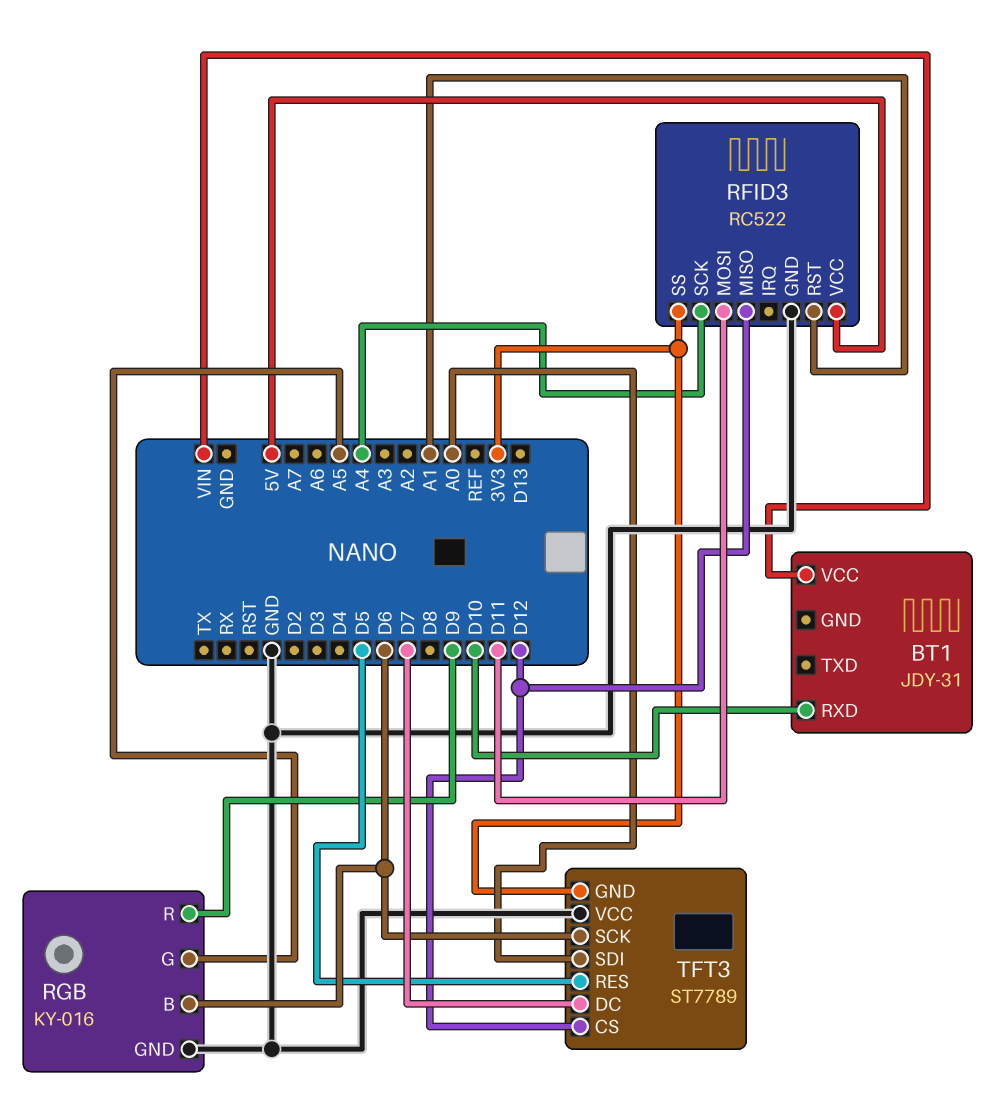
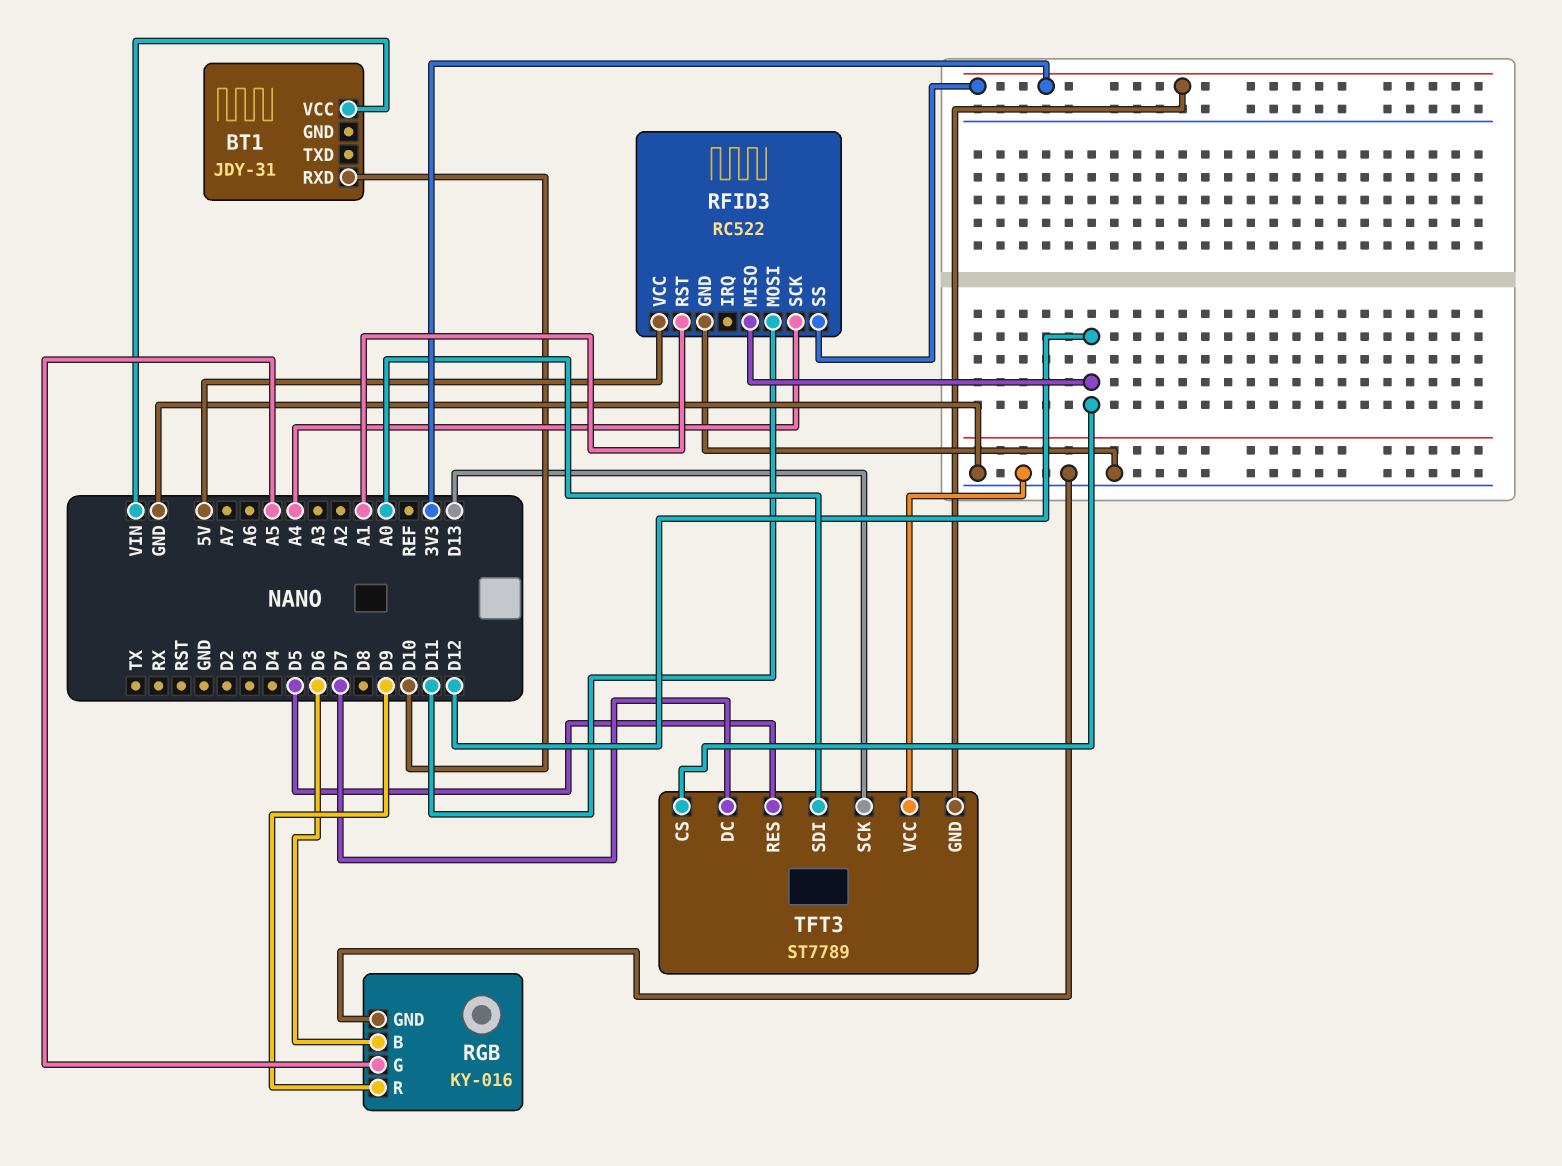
TFT3 pin SCK: D6 -> D13

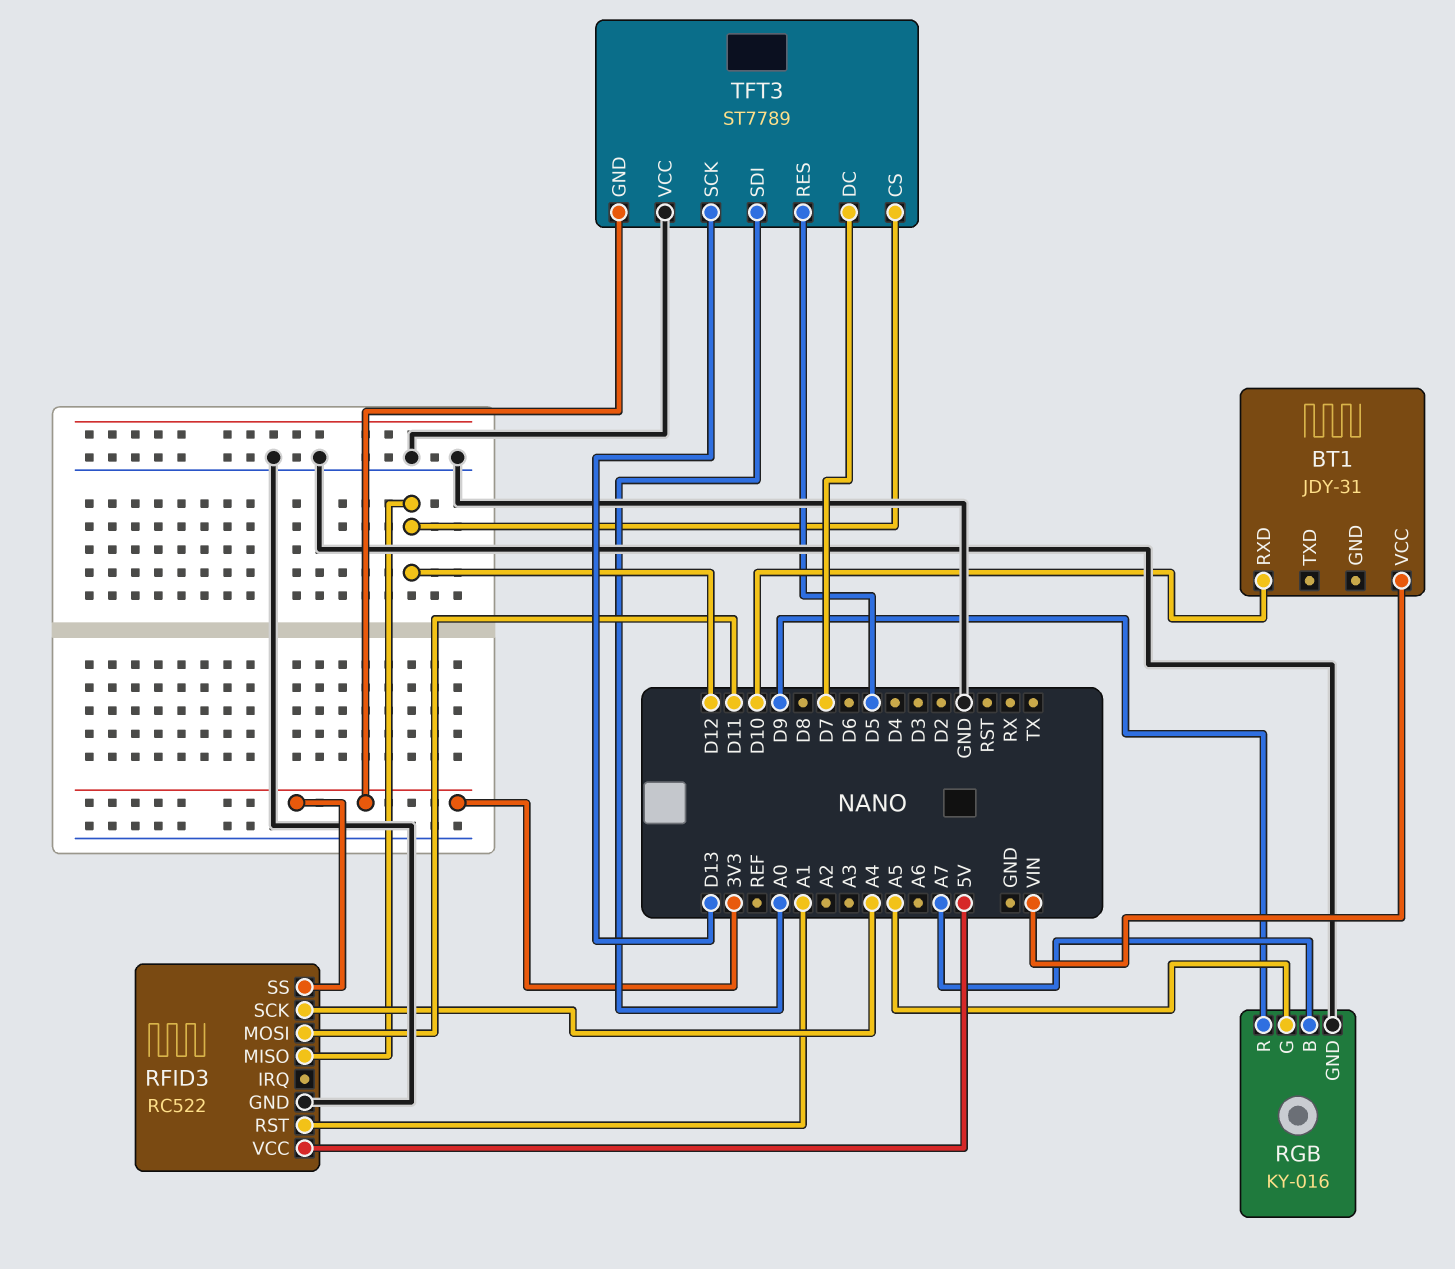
RGB pin B: D6 -> A7

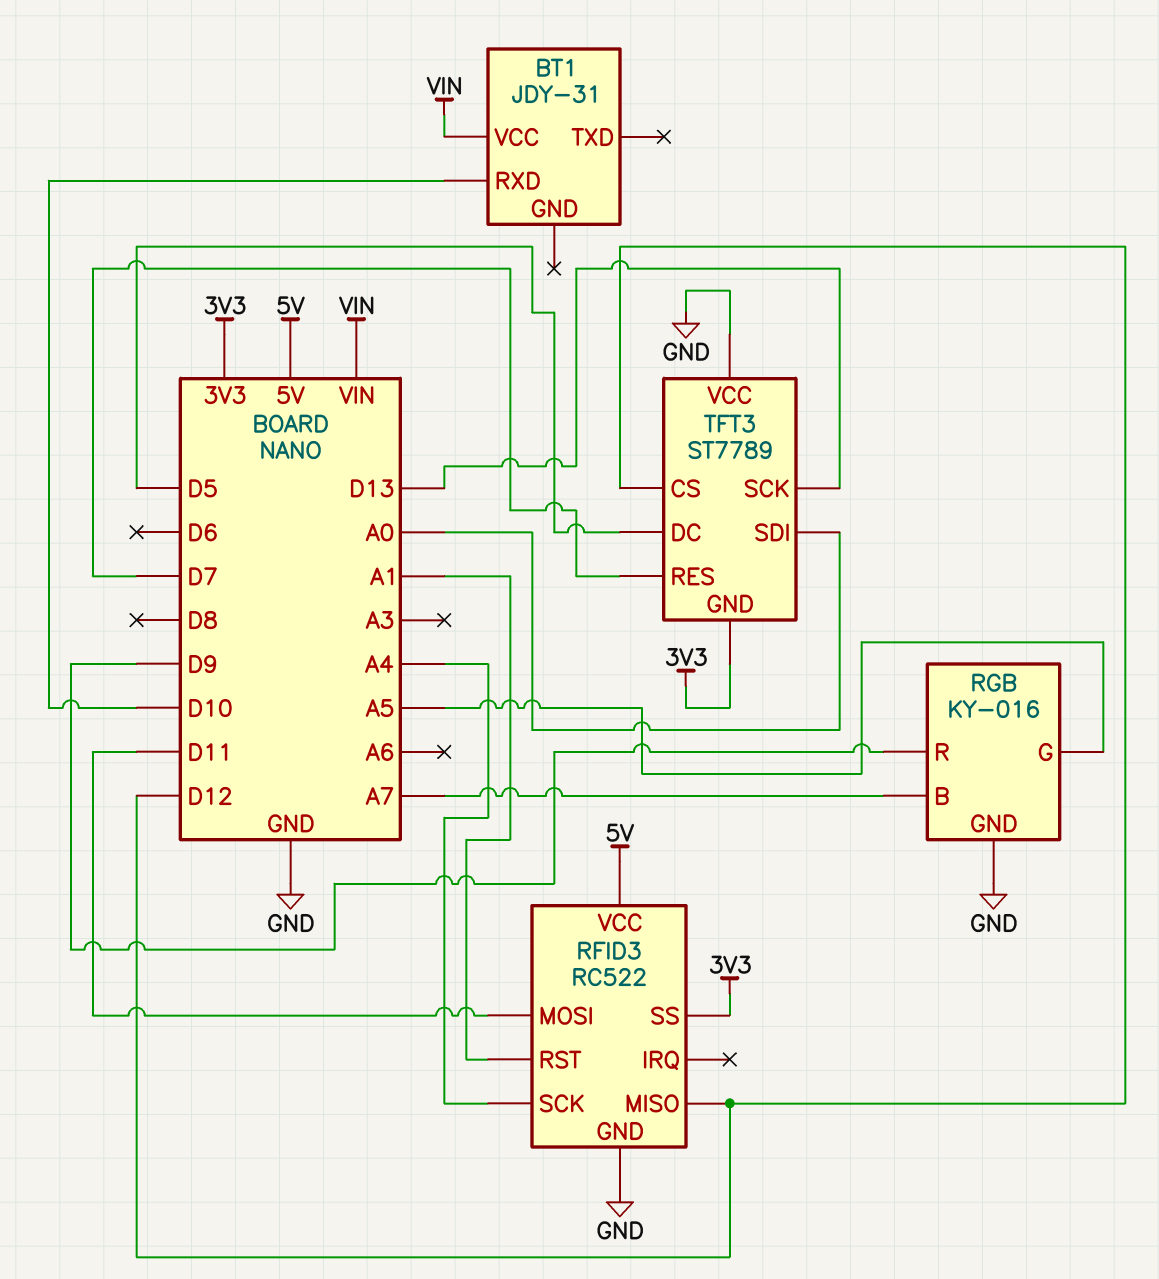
TFT3 pin DC: D7 -> D5
TFT3 pin RES: D5 -> D7

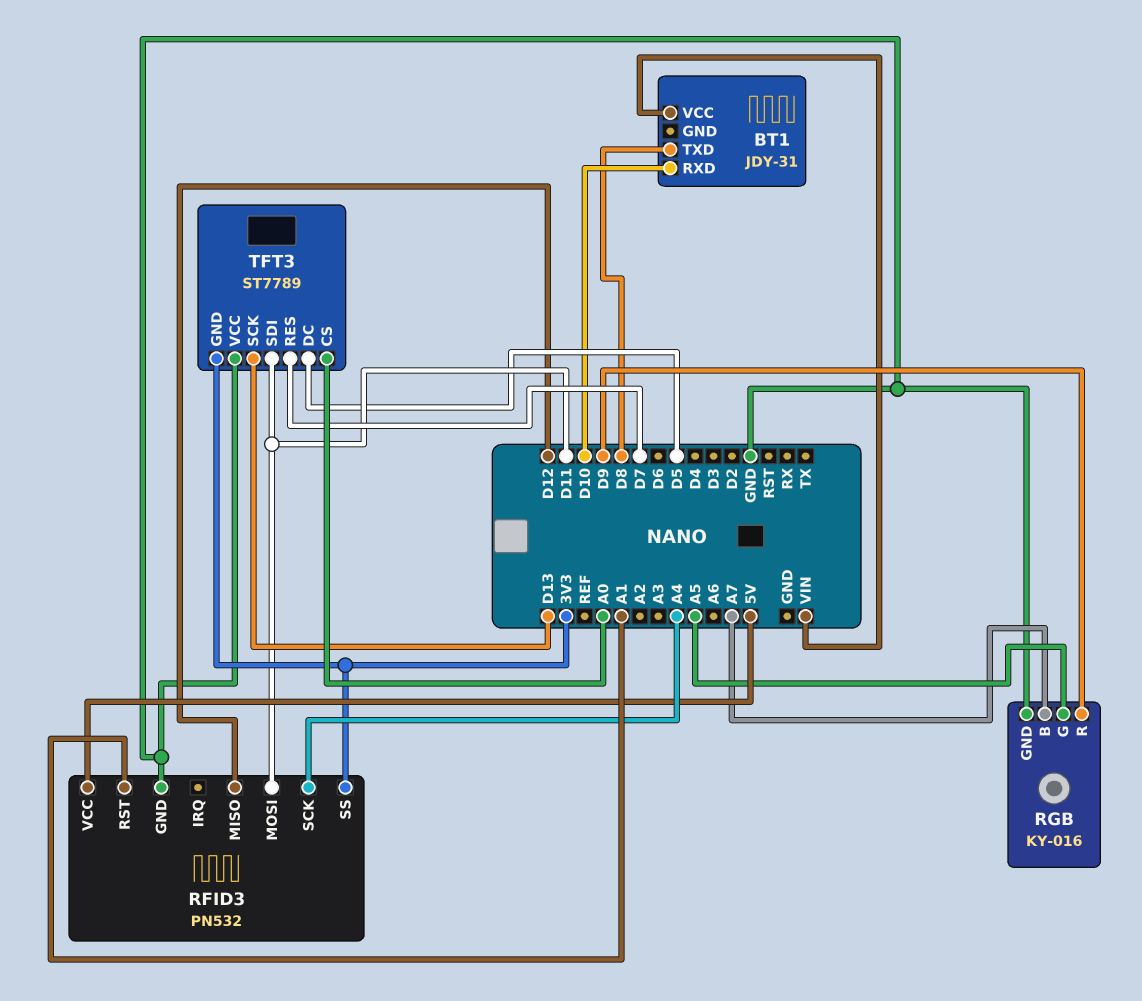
BT1 pin TXD: none -> D8
RFID3: RC522 -> PN532
TFT3 pin CS: D12 -> A0
TFT3 pin SDI: A0 -> D11

